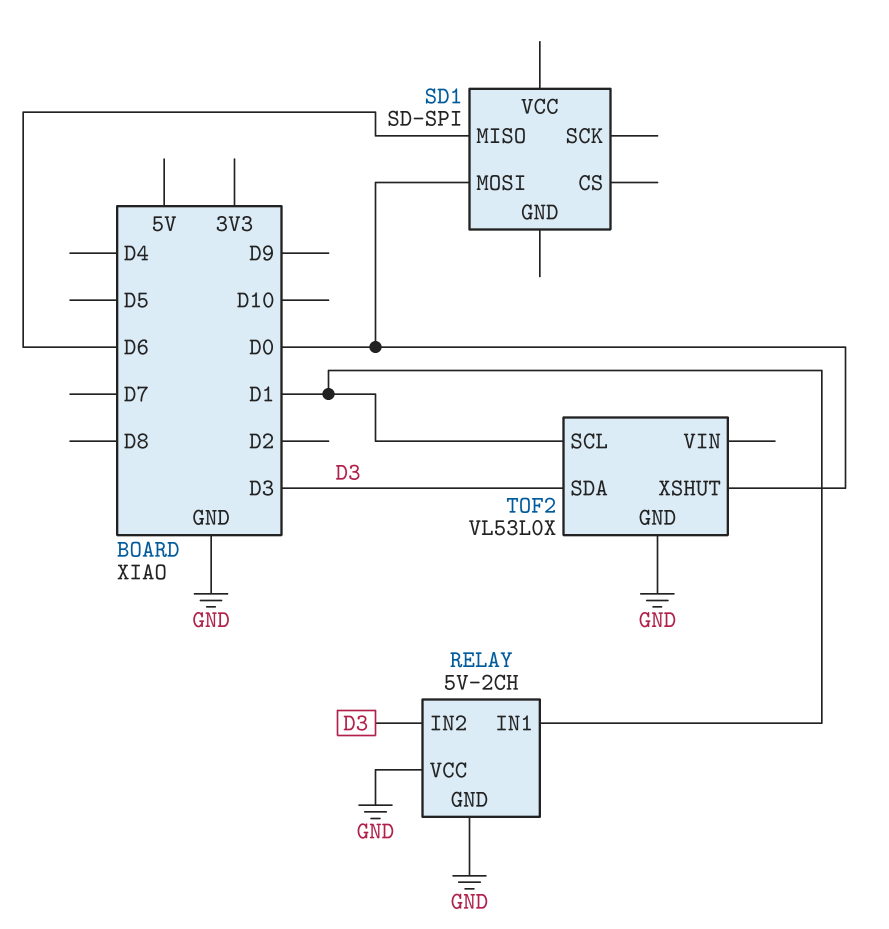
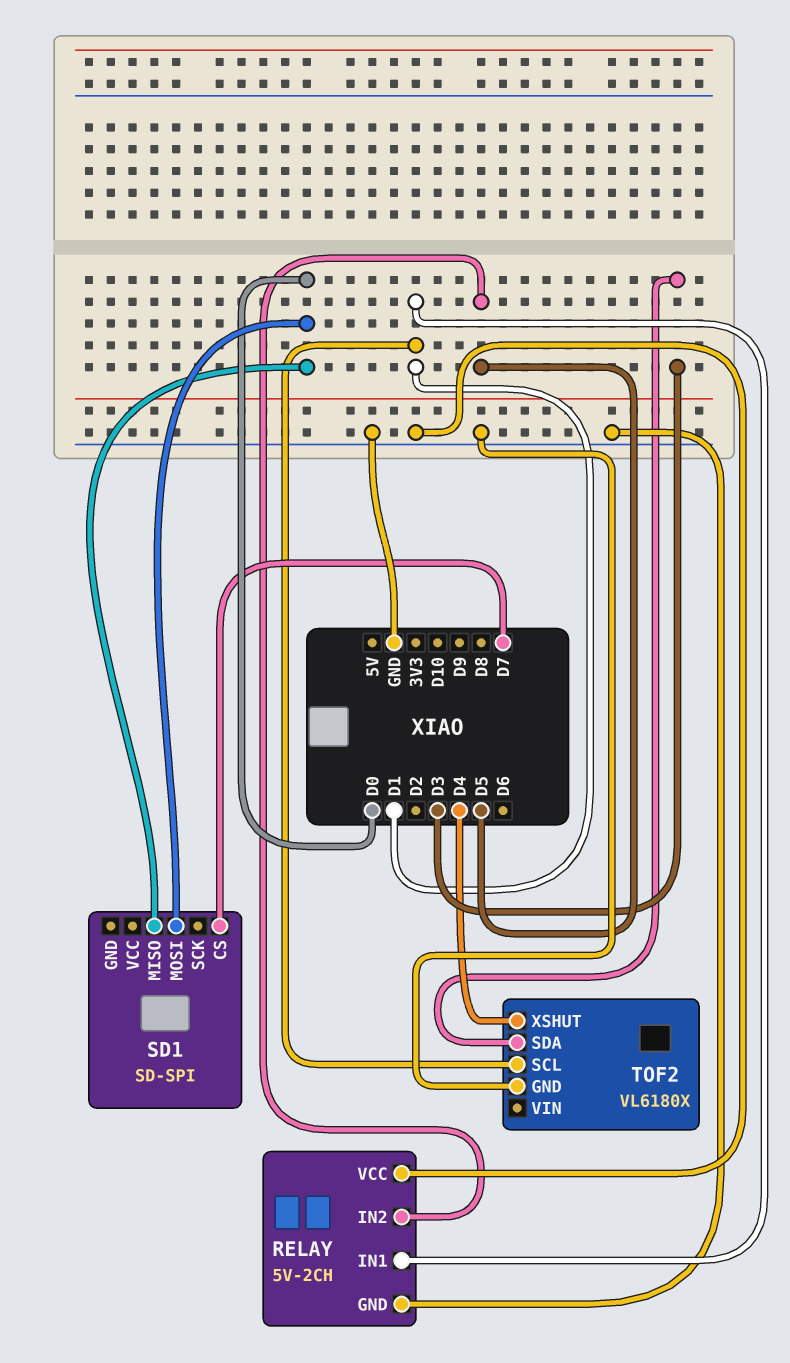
RELAY pin IN2: D3 -> D5
SD1 pin CS: none -> D7
SD1 pin MISO: D6 -> D0
TOF2: VL53L0X -> VL6180X
TOF2 pin XSHUT: D0 -> D4

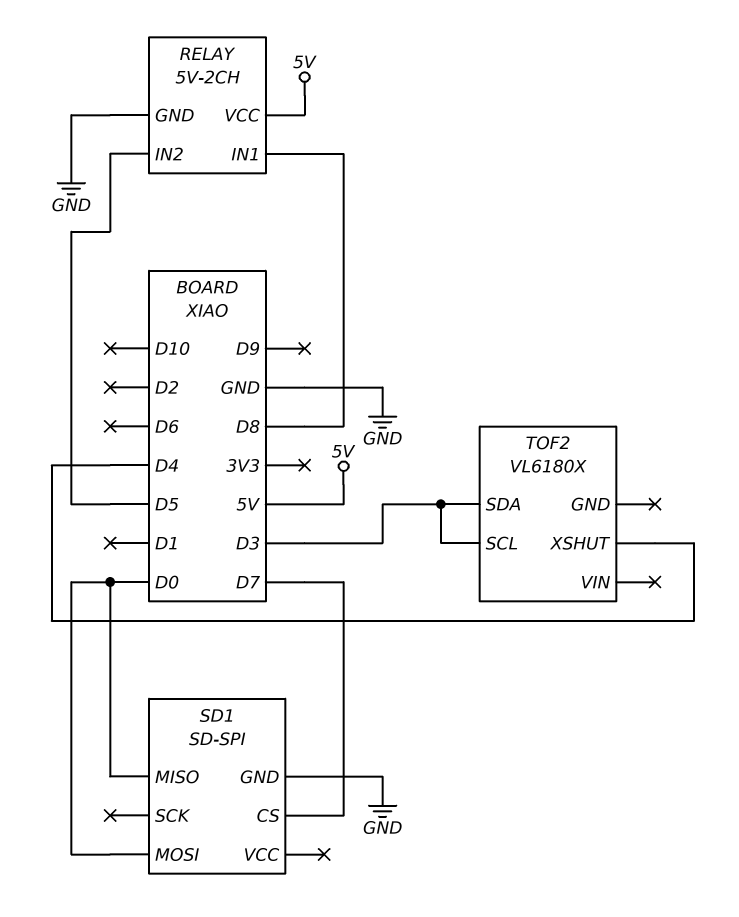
RELAY pin IN1: D1 -> D8
RELAY pin VCC: GND -> 5V
SD1 pin GND: none -> GND
TOF2 pin GND: GND -> none
TOF2 pin SCL: D1 -> D3

